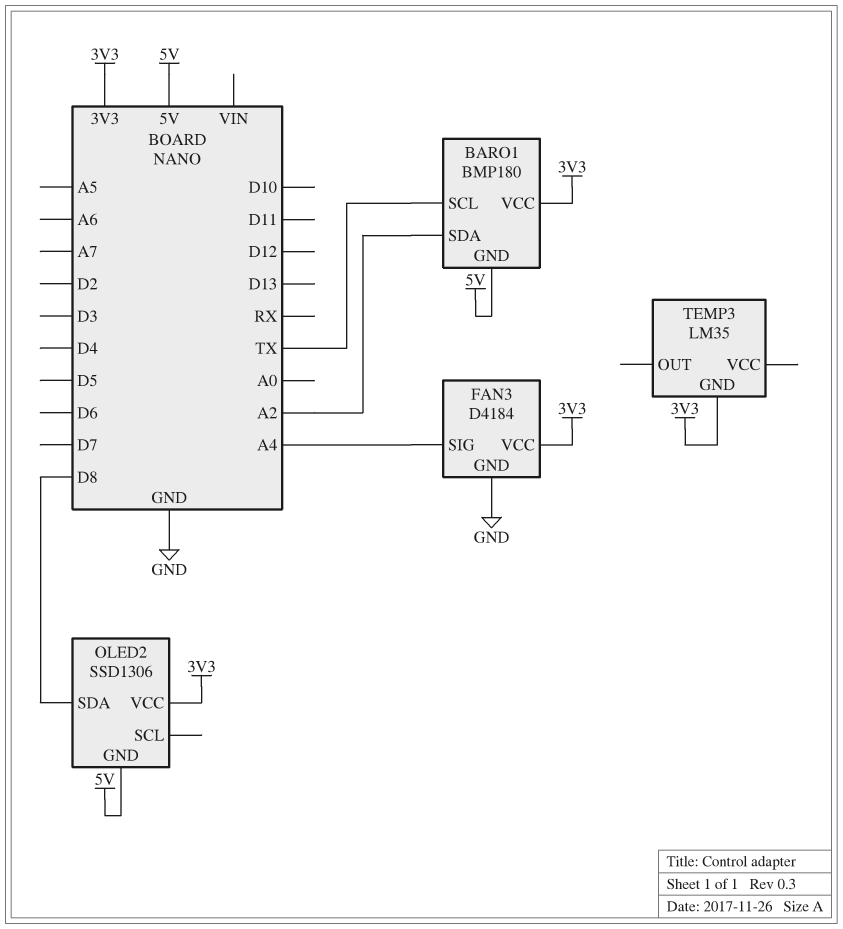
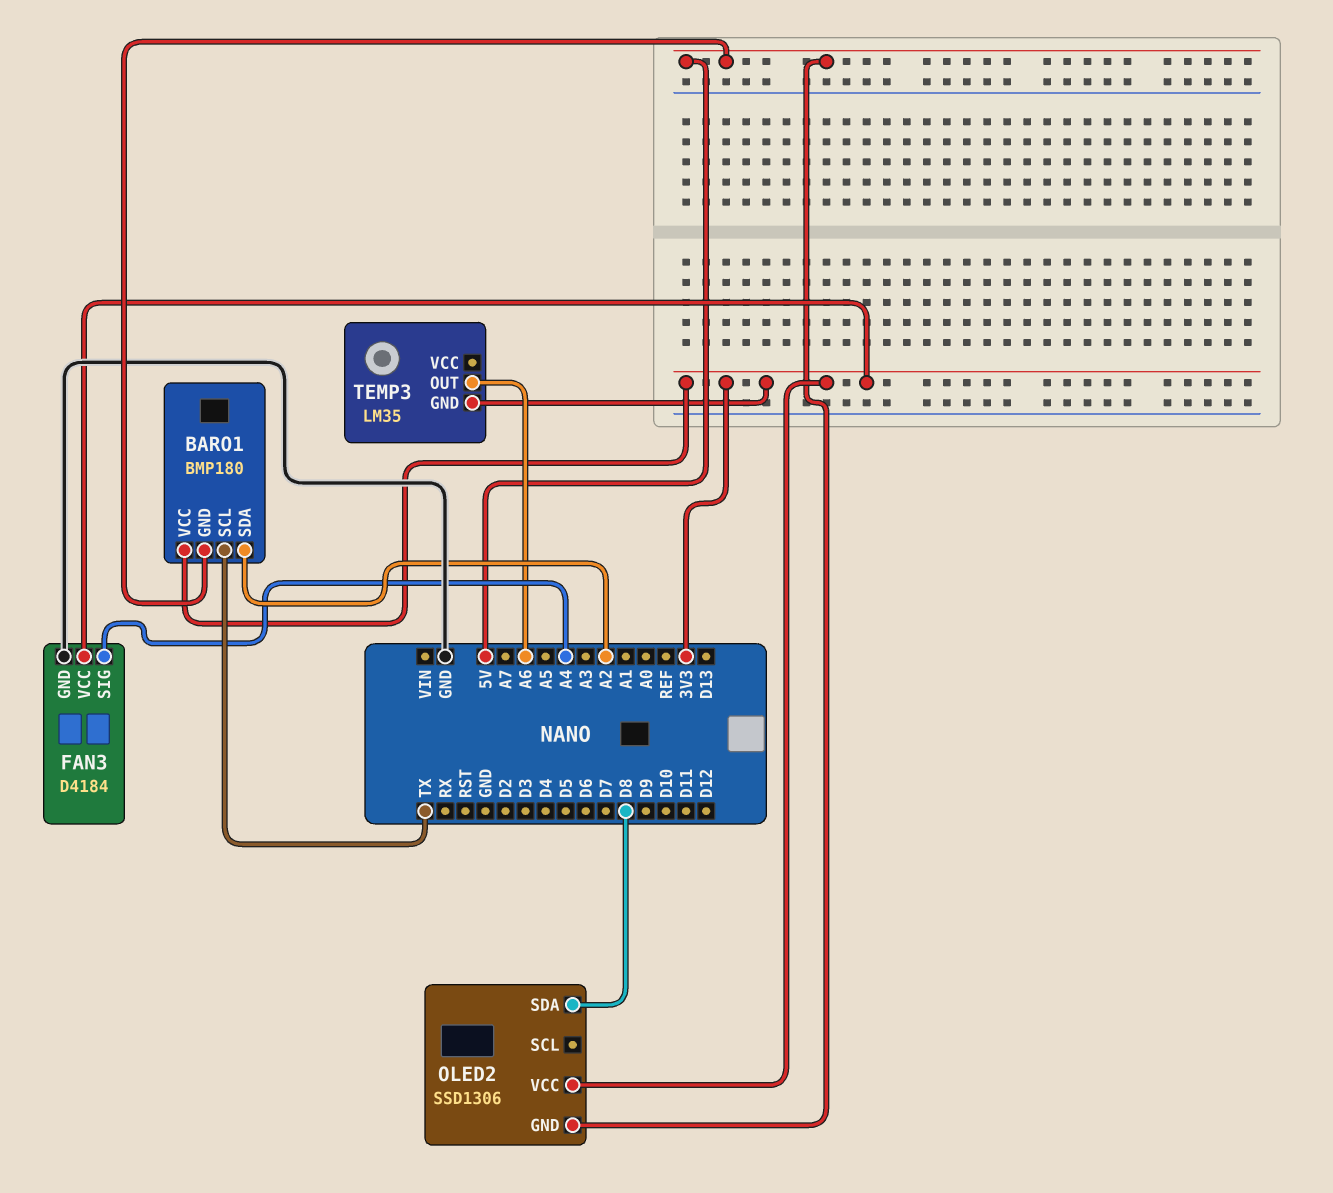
TEMP3 pin OUT: none -> A6

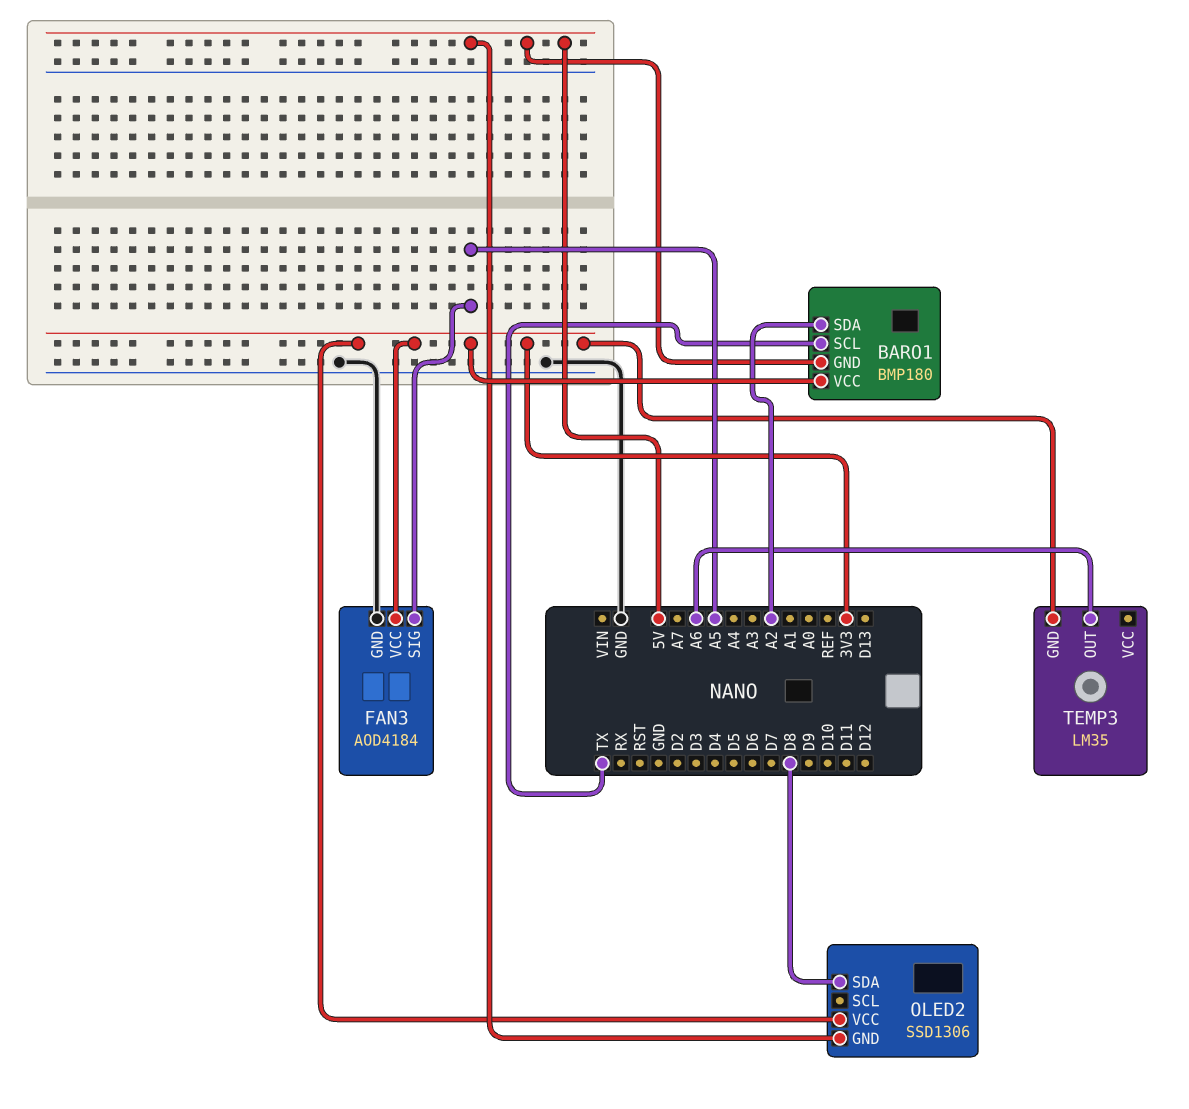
FAN3: D4184 -> AOD4184
FAN3 pin SIG: A4 -> A5

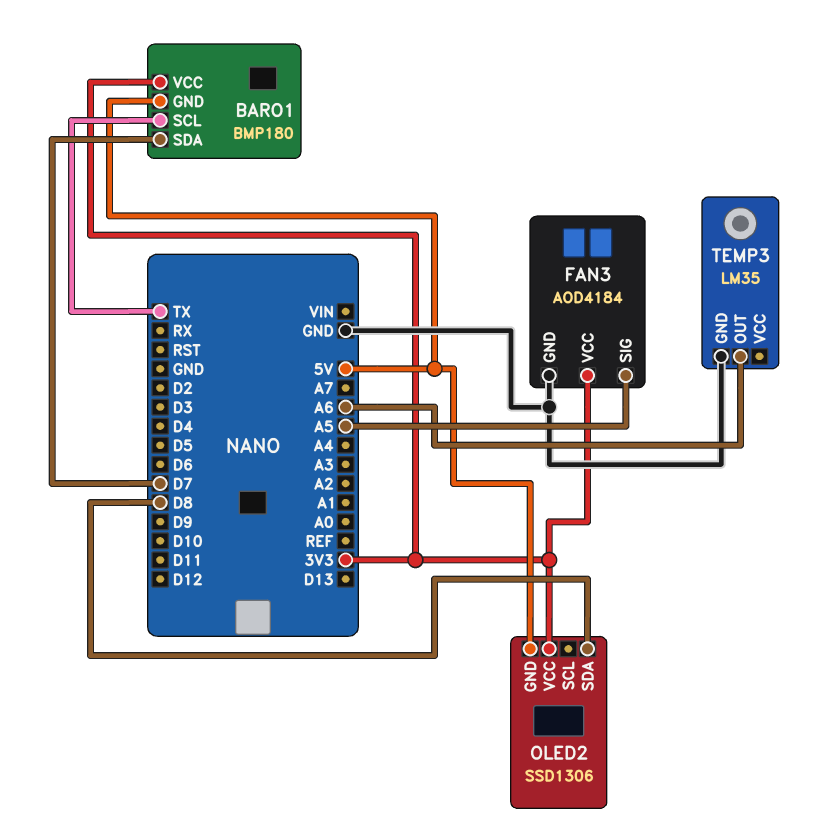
BARO1 pin SDA: A2 -> D7
TEMP3 pin GND: 3V3 -> GND

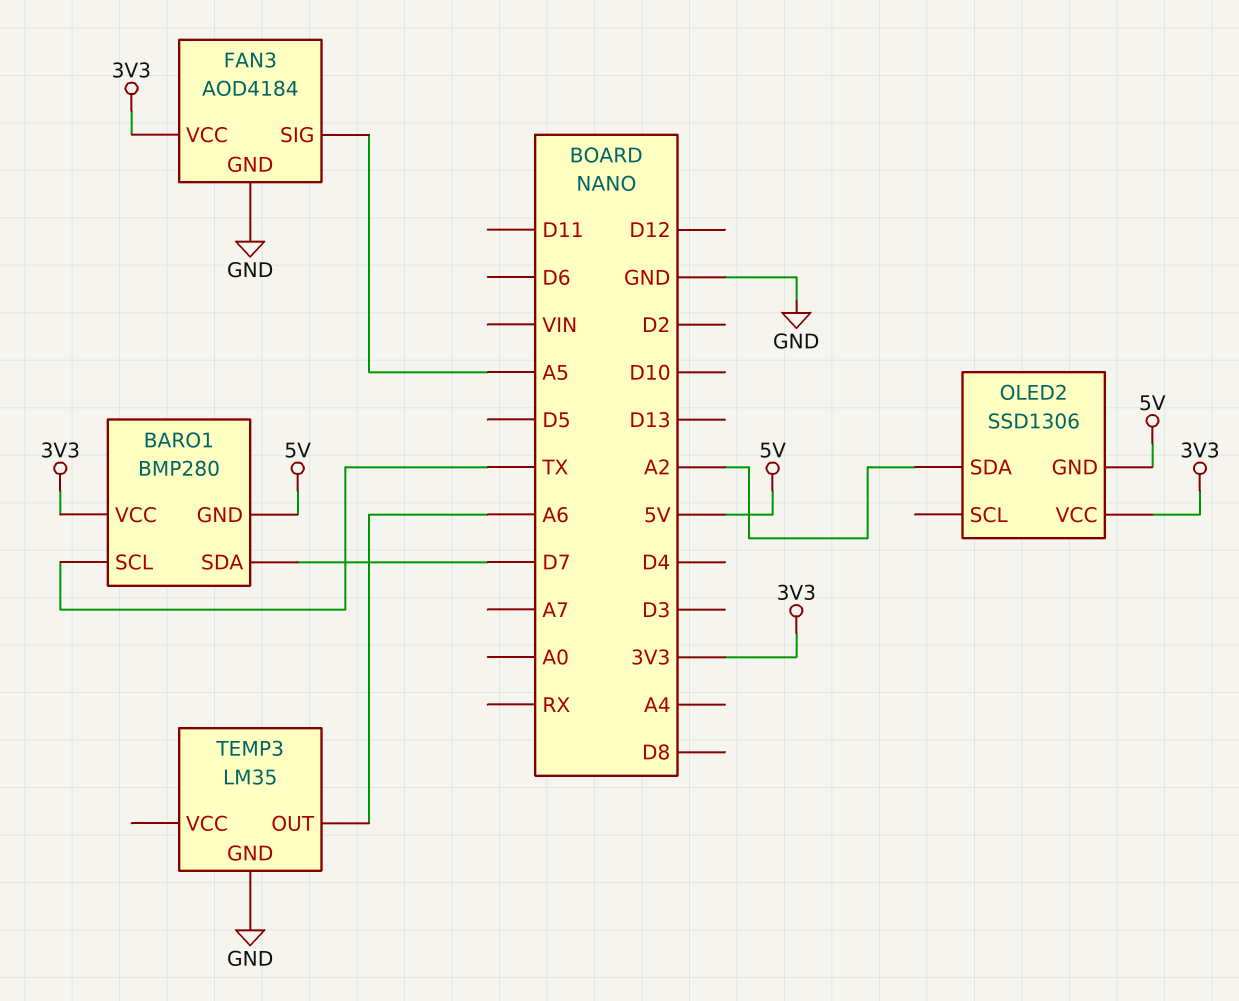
BARO1: BMP180 -> BMP280
OLED2 pin SDA: D8 -> A2

